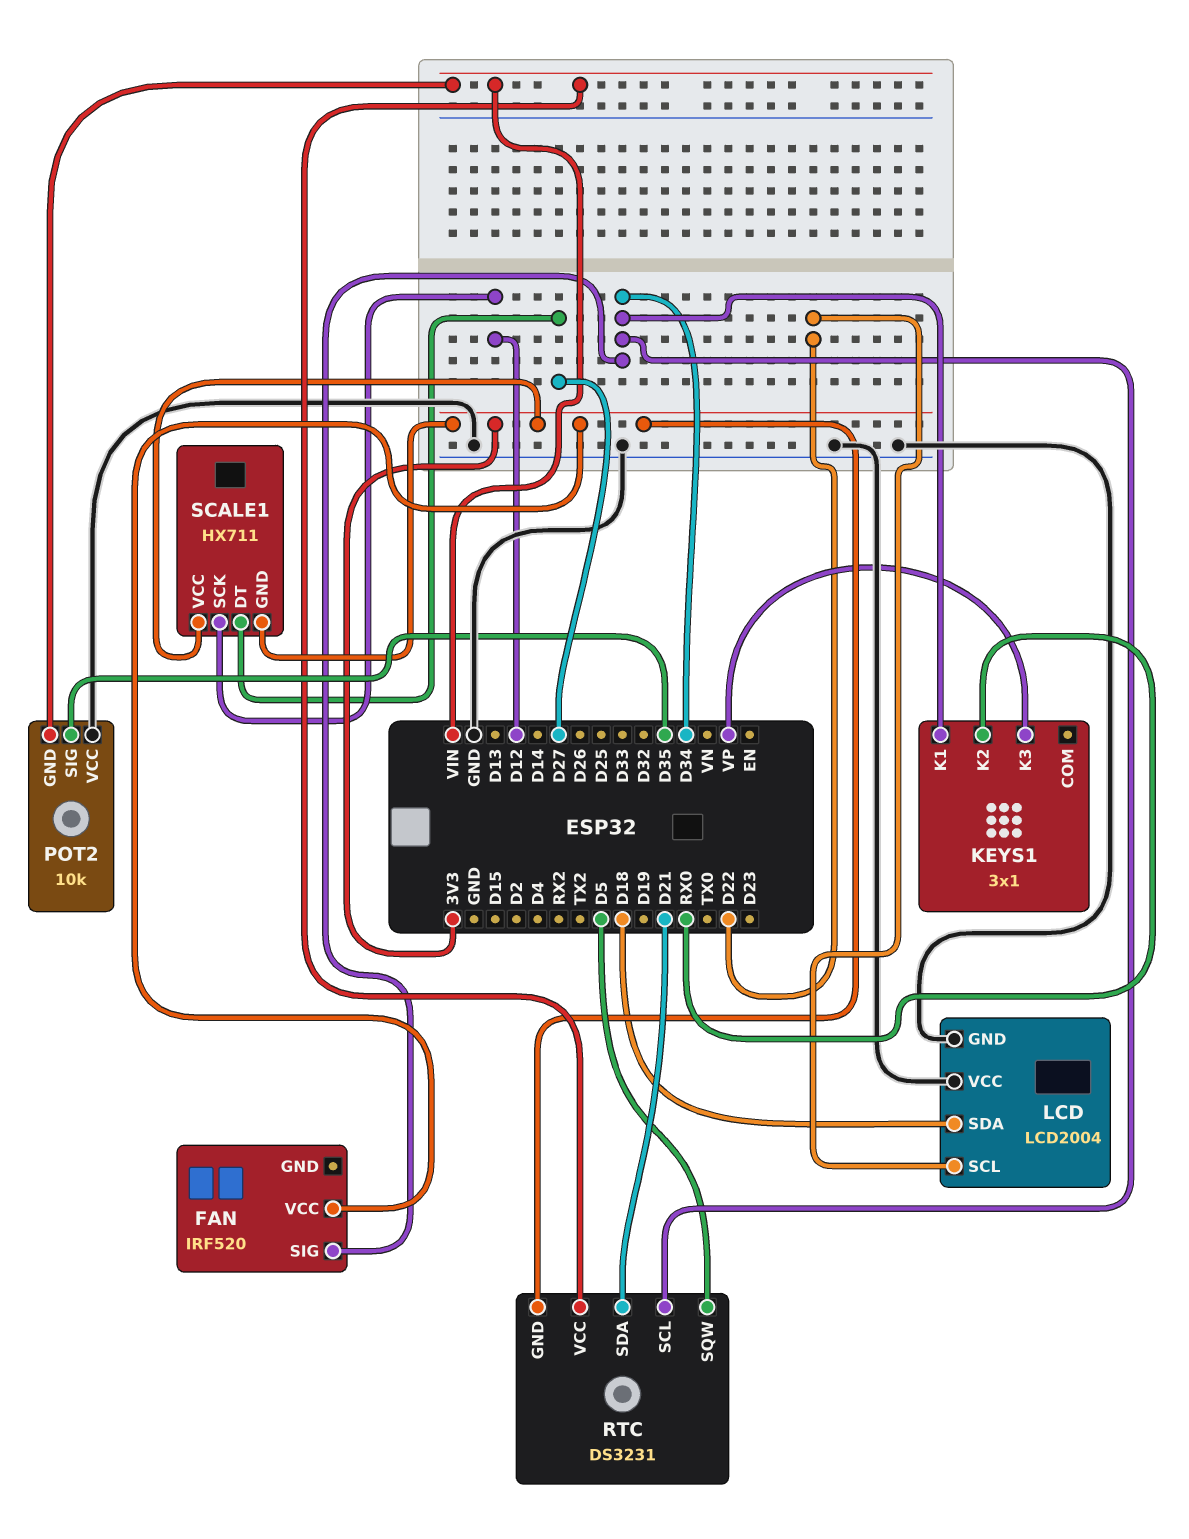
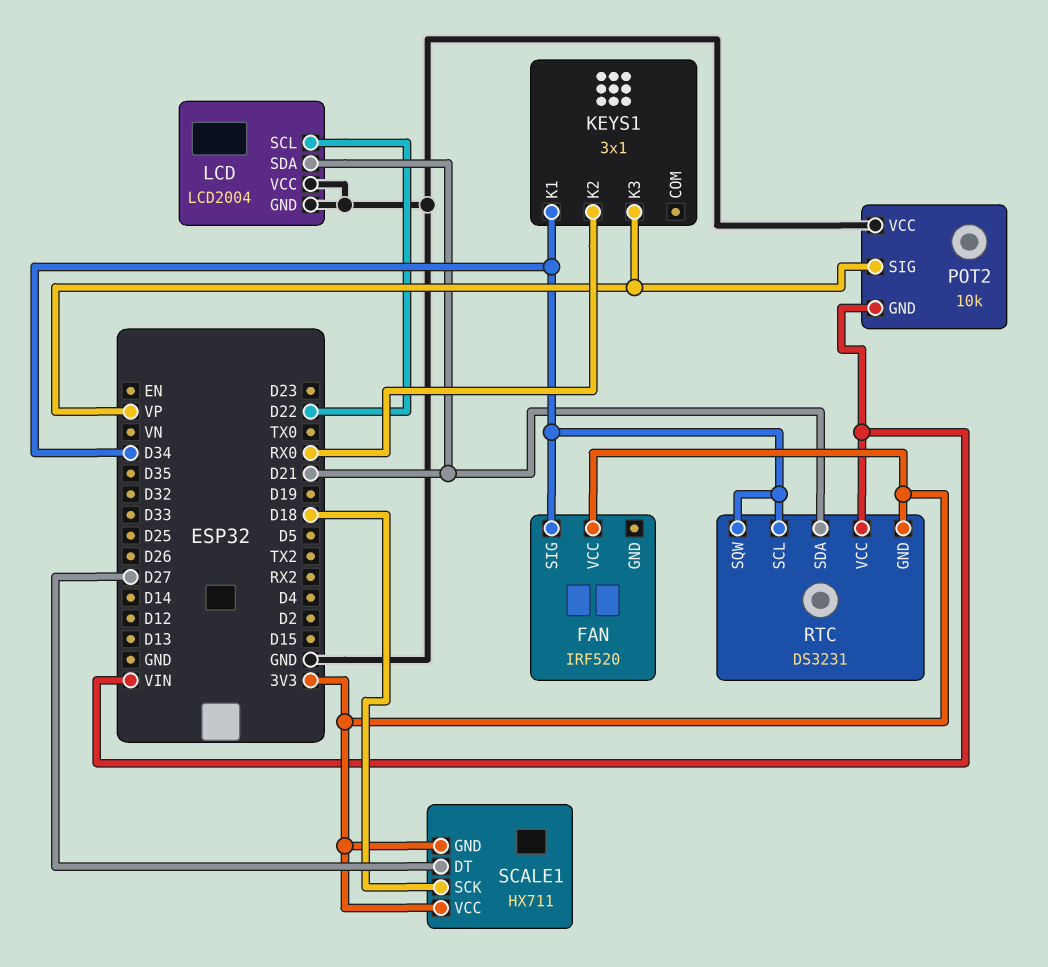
LCD pin SDA: D18 -> D21
POT2 pin SIG: D35 -> VP
RTC pin SQW: D5 -> D34
SCALE1 pin SCK: D12 -> D18

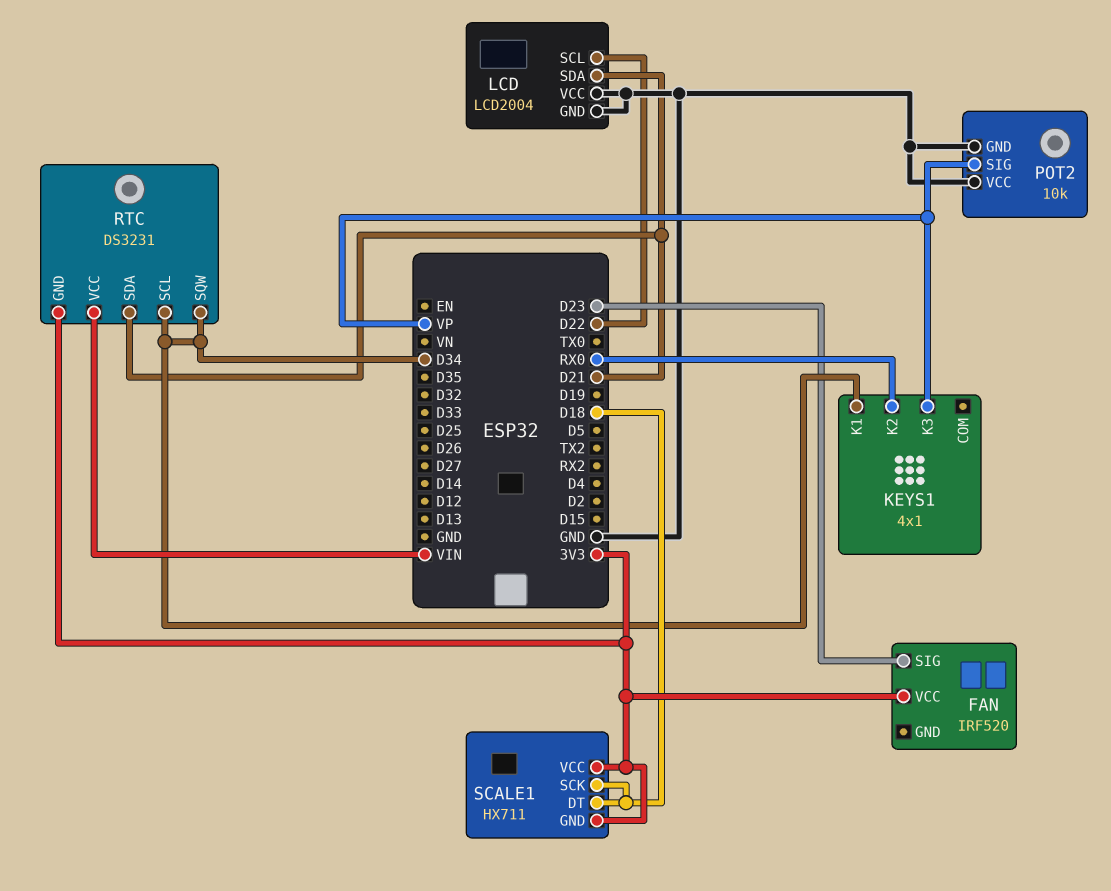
FAN pin SIG: D34 -> D23
KEYS1: 3x1 -> 4x1
POT2 pin GND: VIN -> GND
SCALE1 pin DT: D27 -> D18

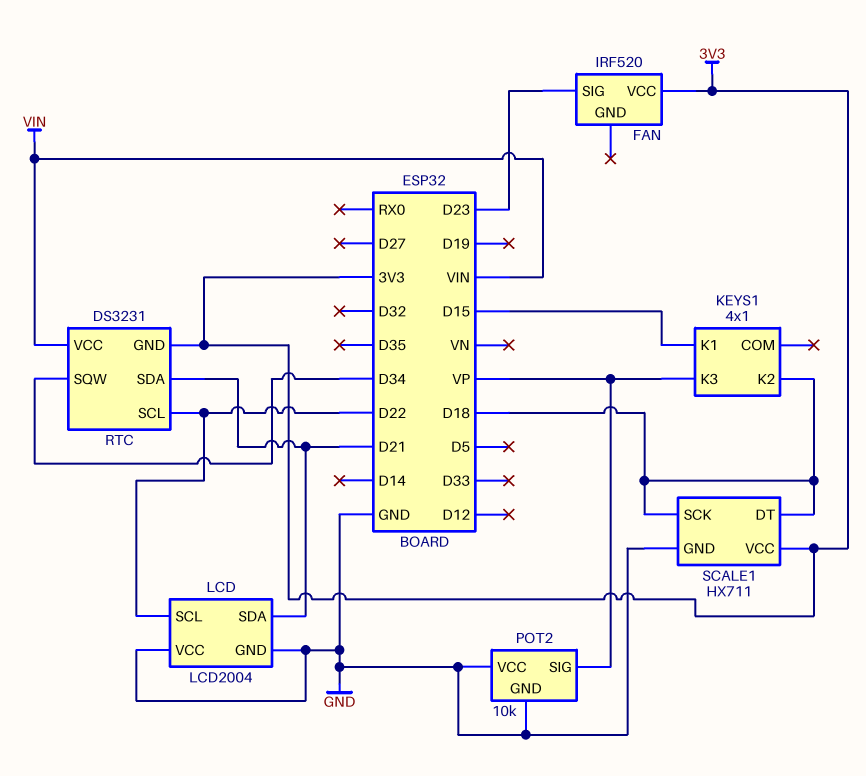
KEYS1 pin K1: D34 -> D15
KEYS1 pin K2: RX0 -> D18
RTC pin SCL: D34 -> D22
SCALE1 pin GND: 3V3 -> GND

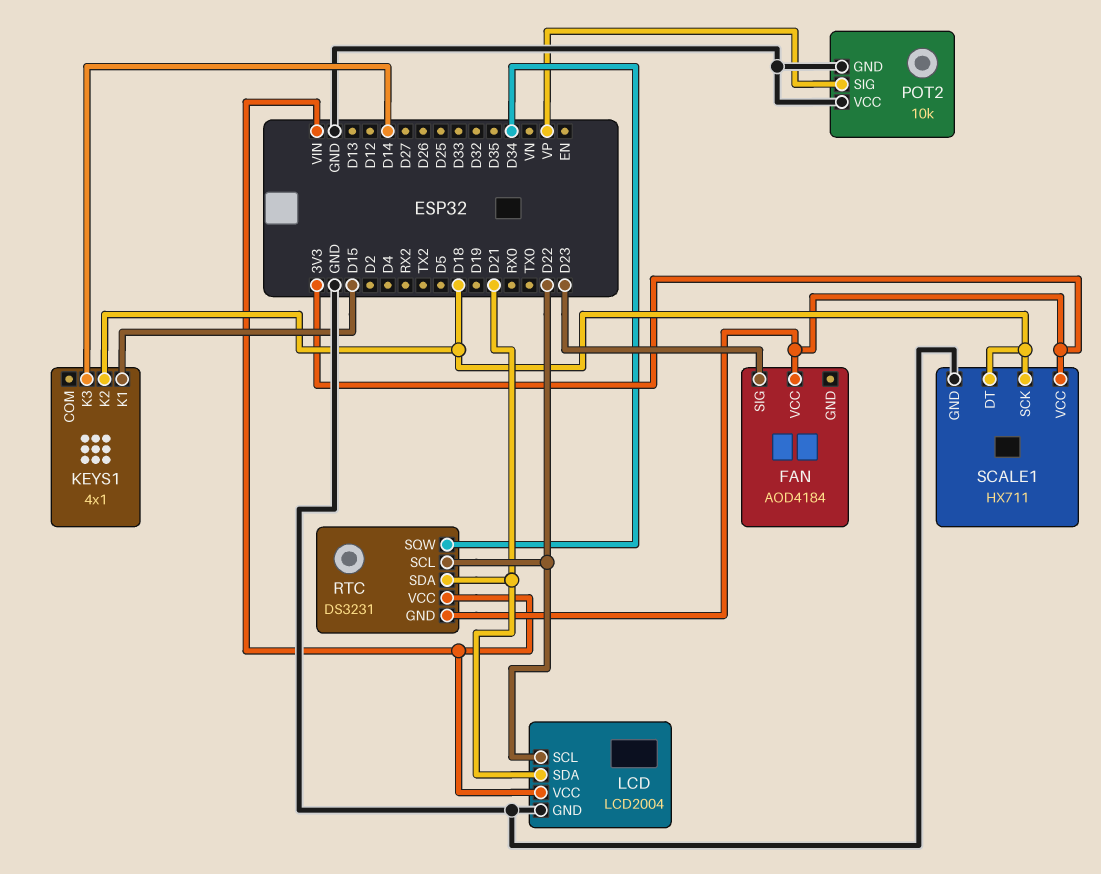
FAN: IRF520 -> AOD4184
KEYS1 pin K3: VP -> D14
LCD pin VCC: GND -> VIN

